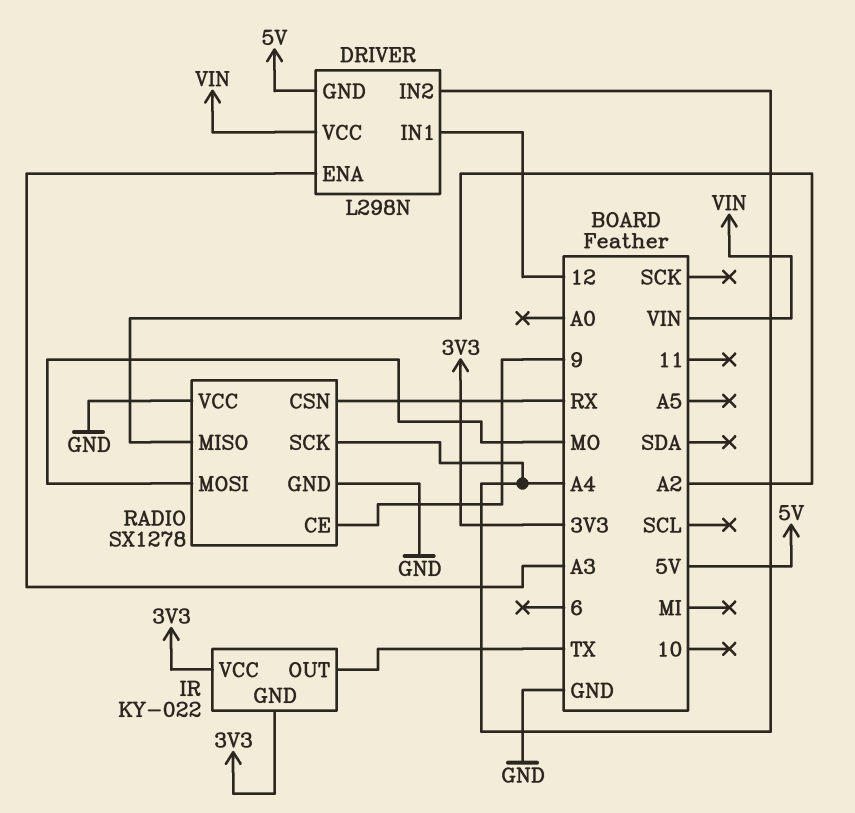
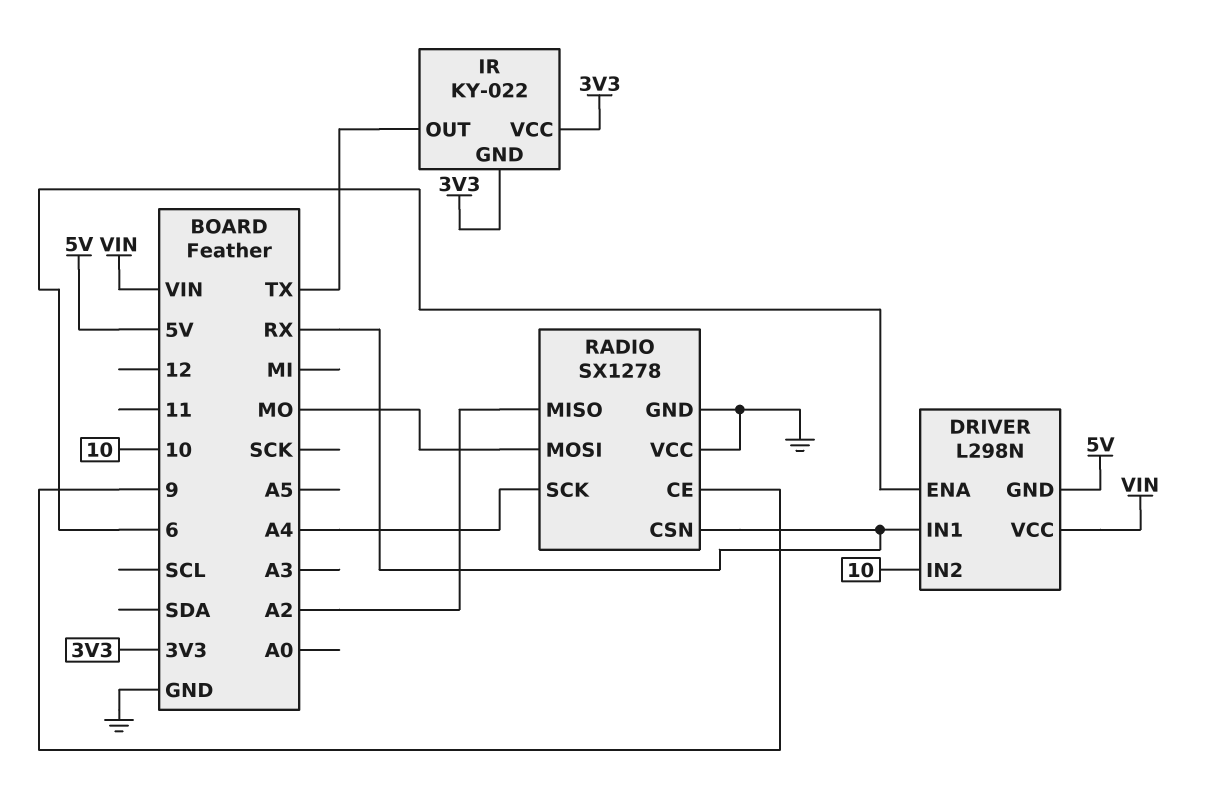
DRIVER pin ENA: A3 -> 6
DRIVER pin IN1: 12 -> RX
DRIVER pin IN2: A4 -> 10

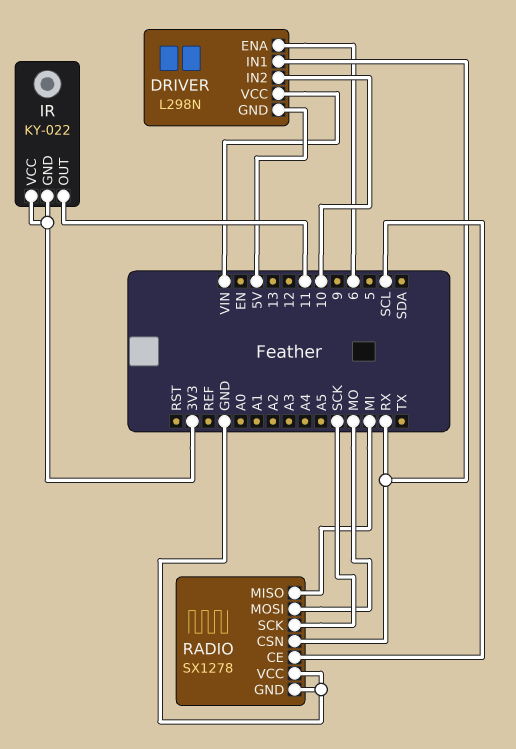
IR pin OUT: TX -> 11
RADIO pin CE: 9 -> SCL
RADIO pin MISO: A2 -> MI
RADIO pin SCK: A4 -> SCK

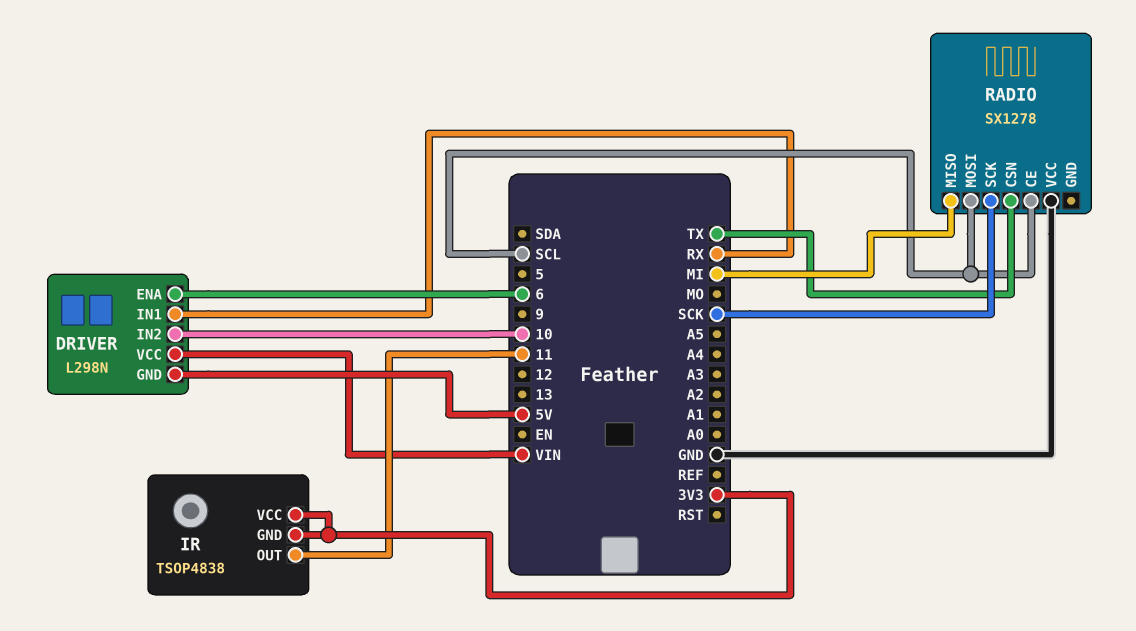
IR: KY-022 -> TSOP4838
RADIO pin CSN: RX -> TX
RADIO pin GND: GND -> none
RADIO pin MOSI: MO -> SCL

